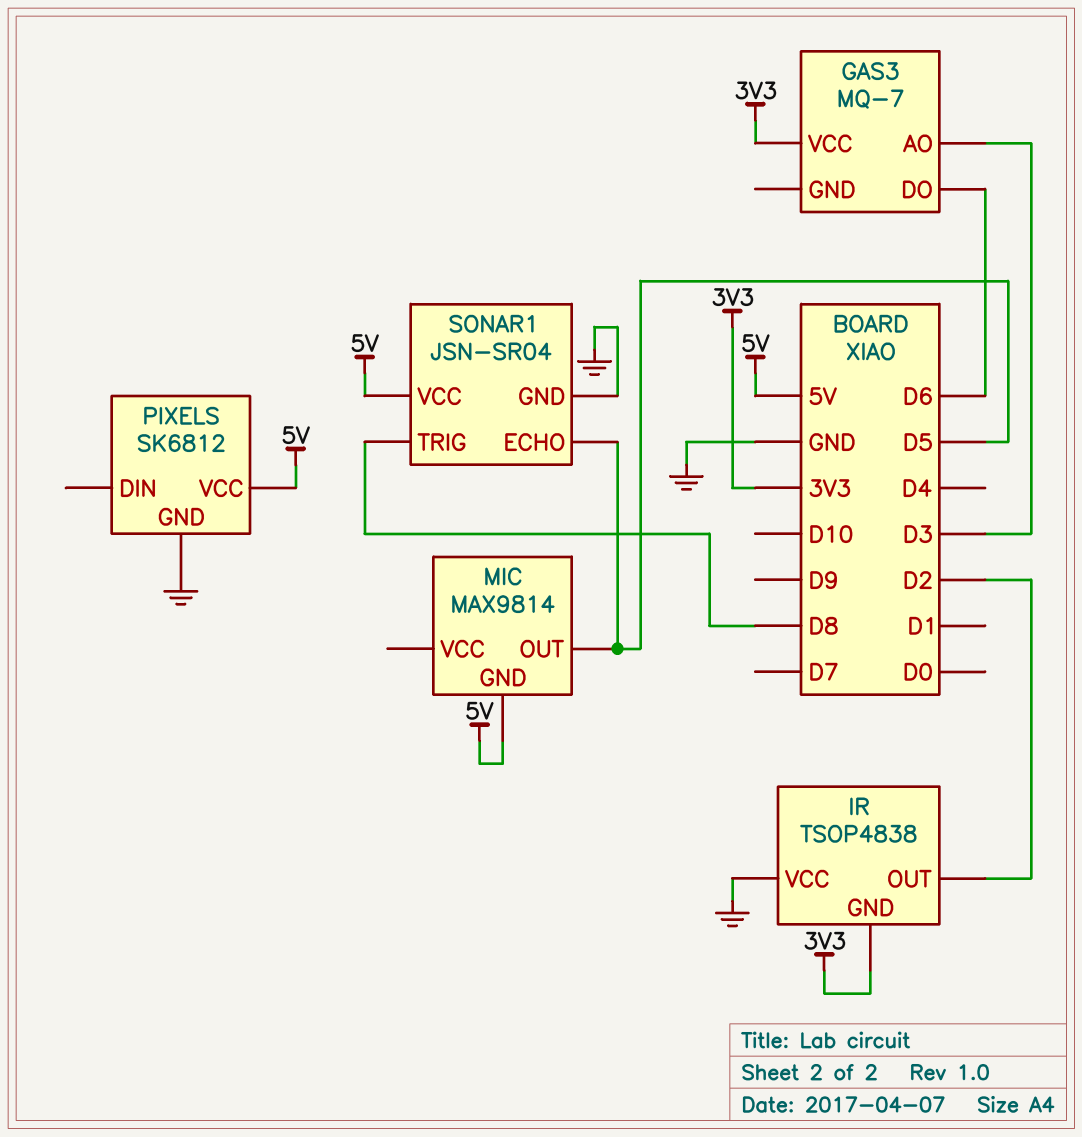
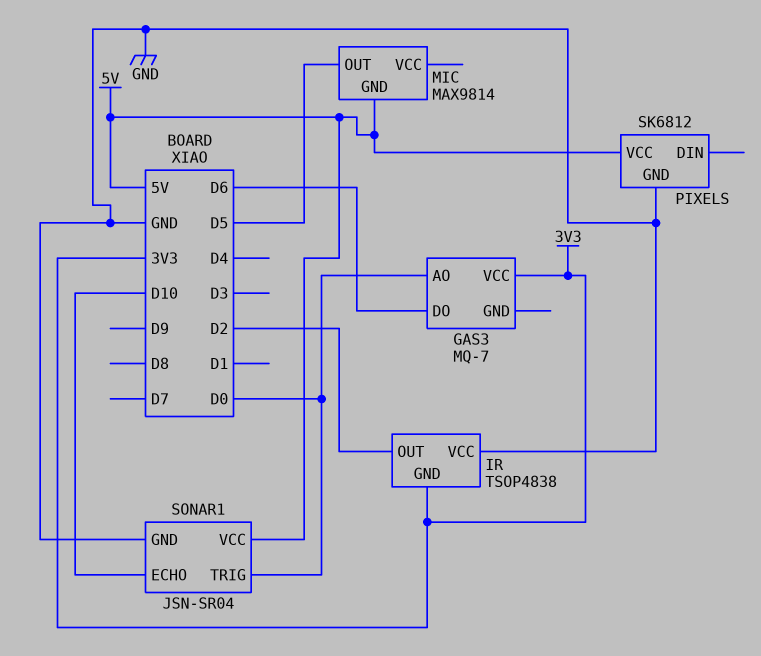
GAS3 pin AO: D3 -> D0
SONAR1 pin ECHO: D5 -> D10
SONAR1 pin TRIG: D8 -> D0

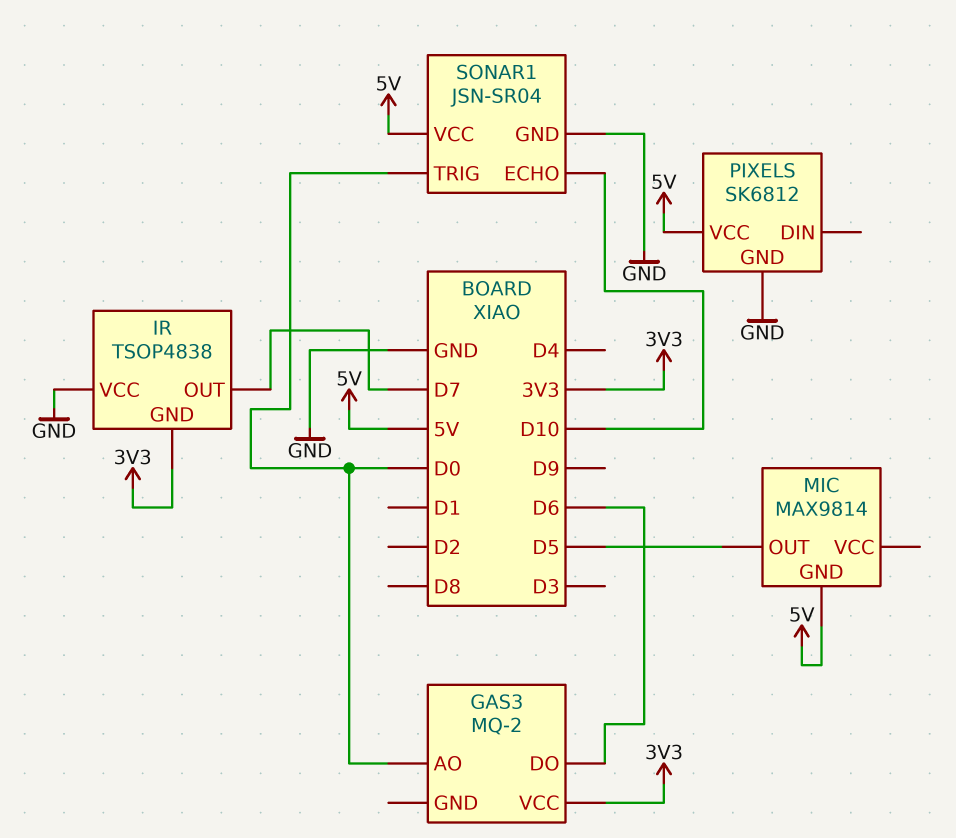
GAS3: MQ-7 -> MQ-2
IR pin OUT: D2 -> D7

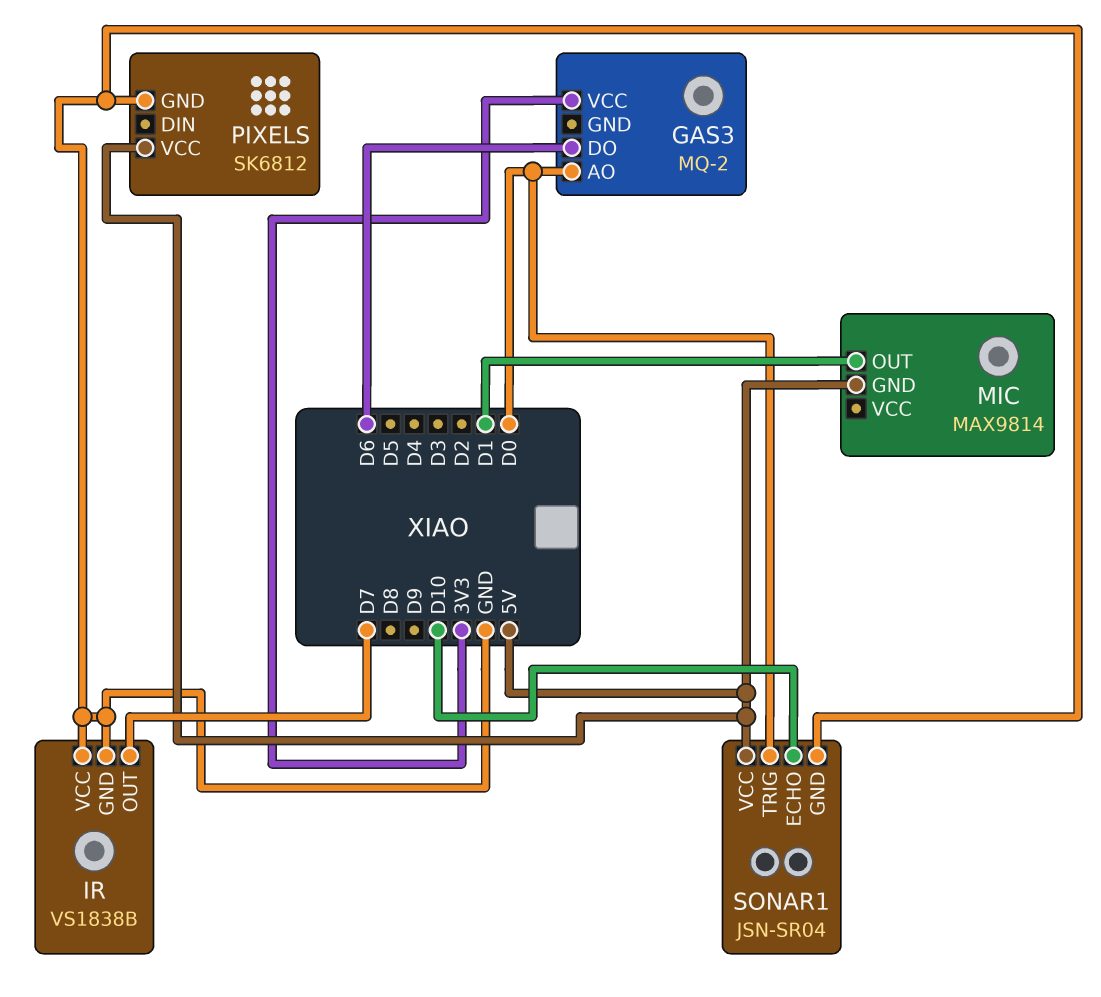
IR: TSOP4838 -> VS1838B
IR pin GND: 3V3 -> GND
MIC pin OUT: D5 -> D1

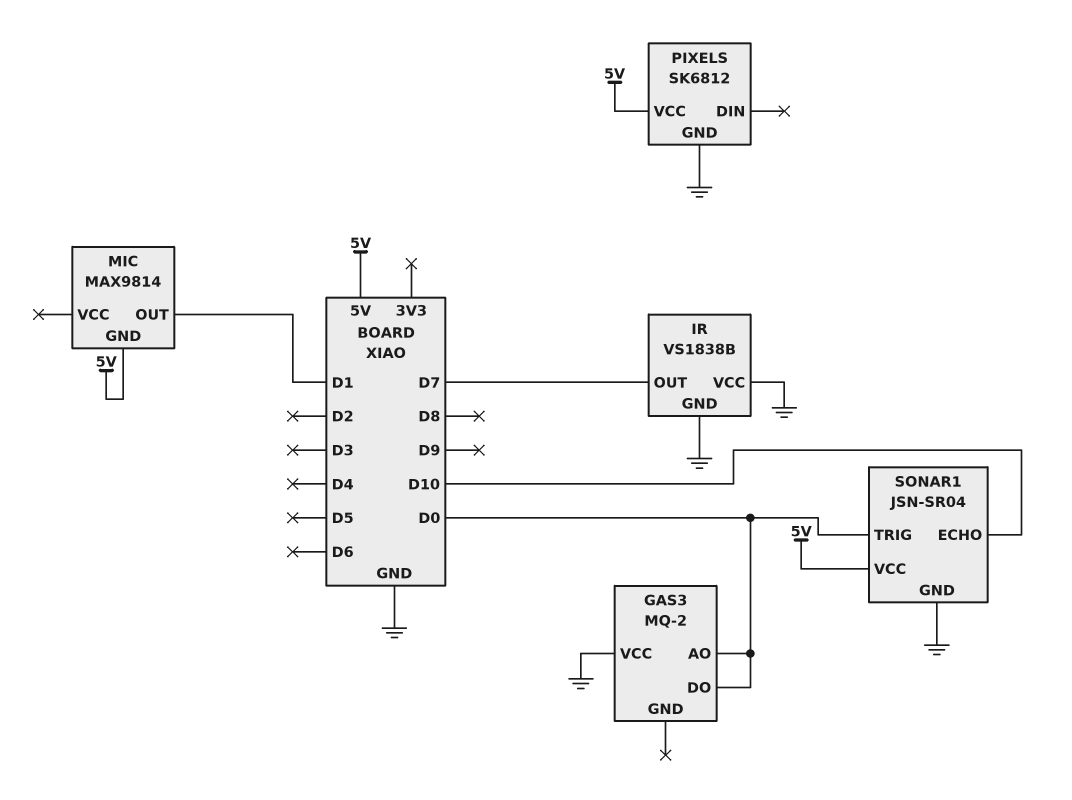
GAS3 pin DO: D6 -> D0
GAS3 pin VCC: 3V3 -> GND

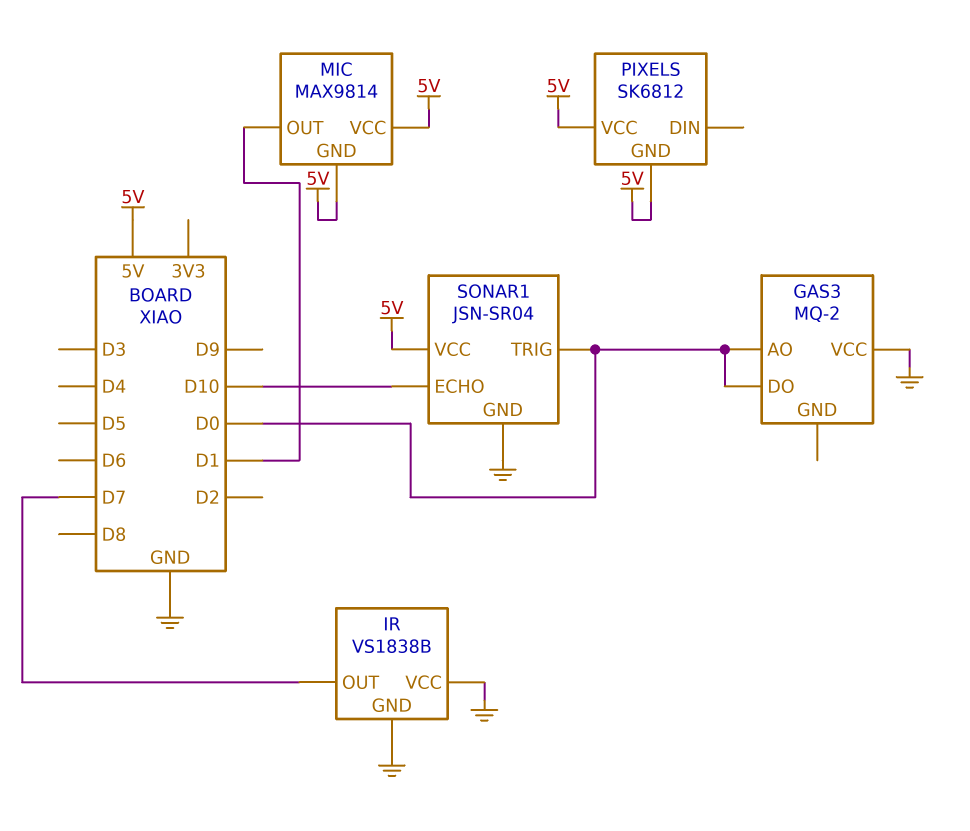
MIC pin VCC: none -> 5V
PIXELS pin GND: GND -> 5V

